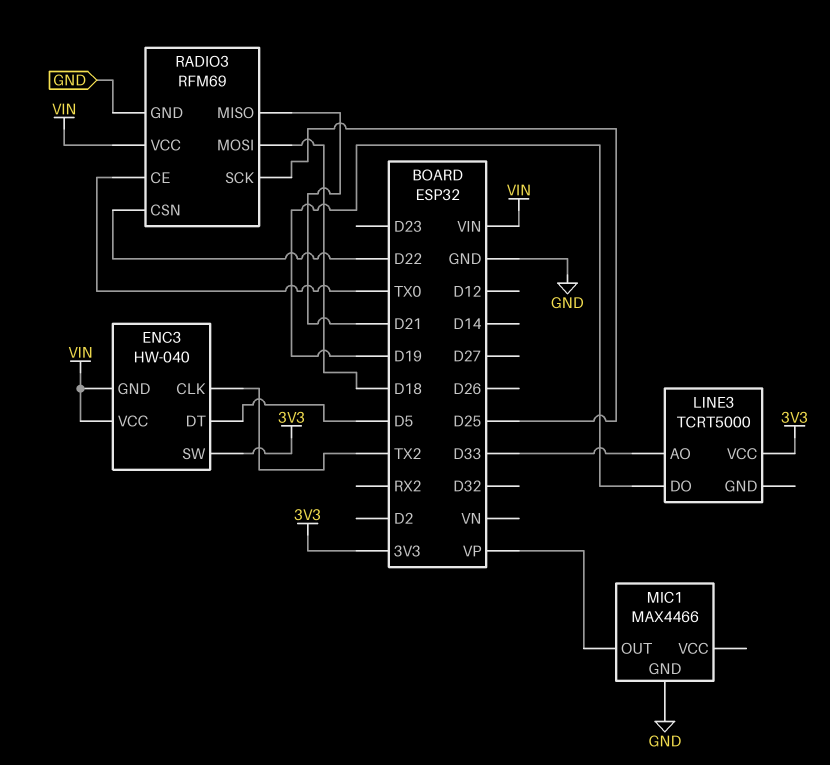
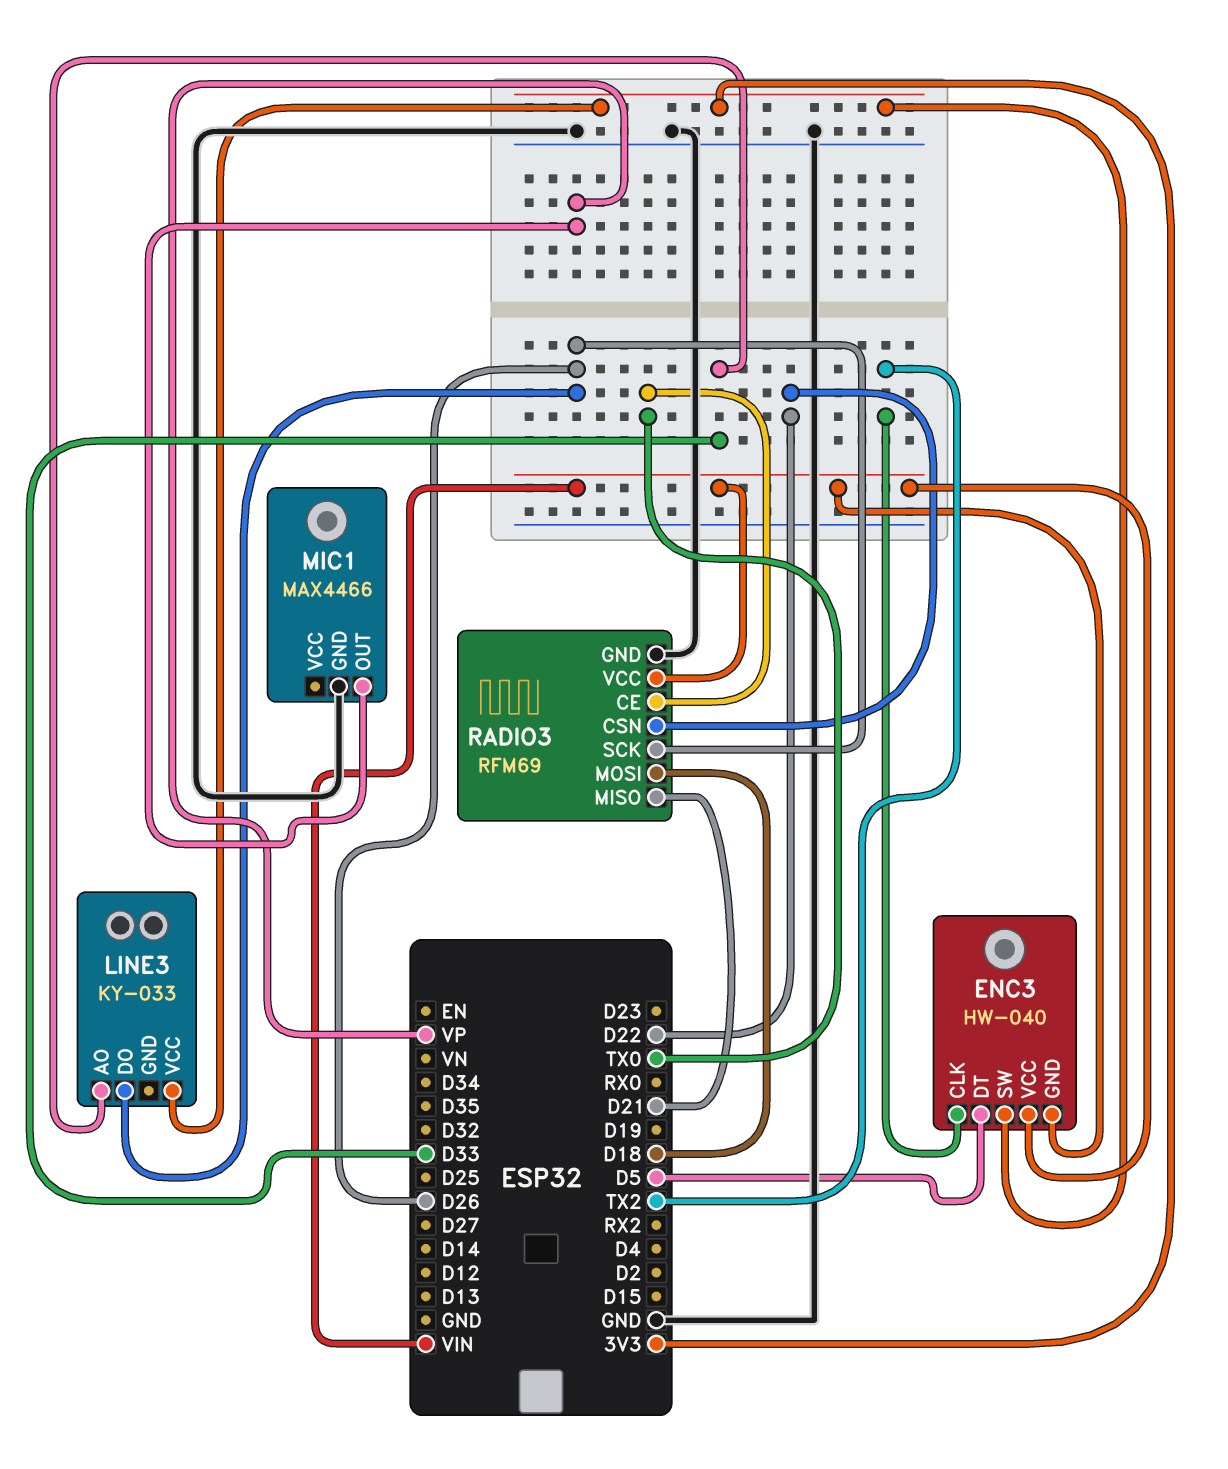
LINE3: TCRT5000 -> KY-033
LINE3 pin DO: D19 -> D26
RADIO3 pin SCK: D25 -> D26

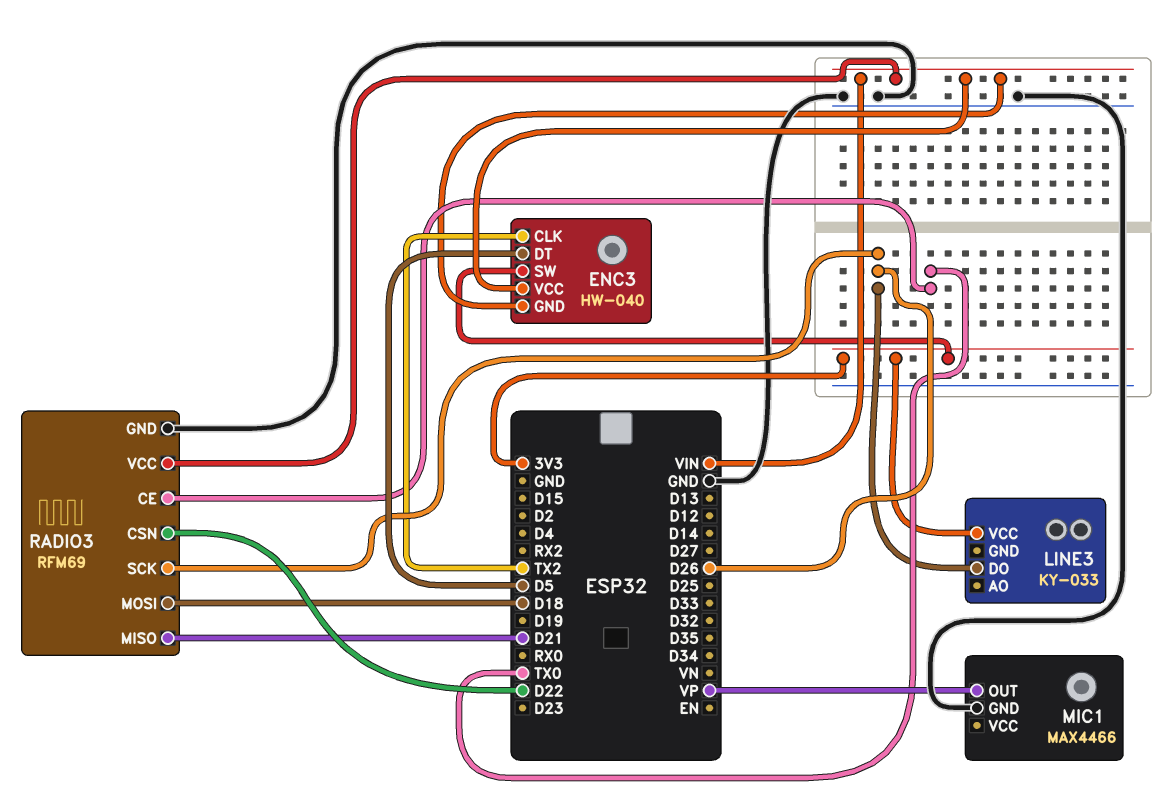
LINE3 pin AO: D33 -> none

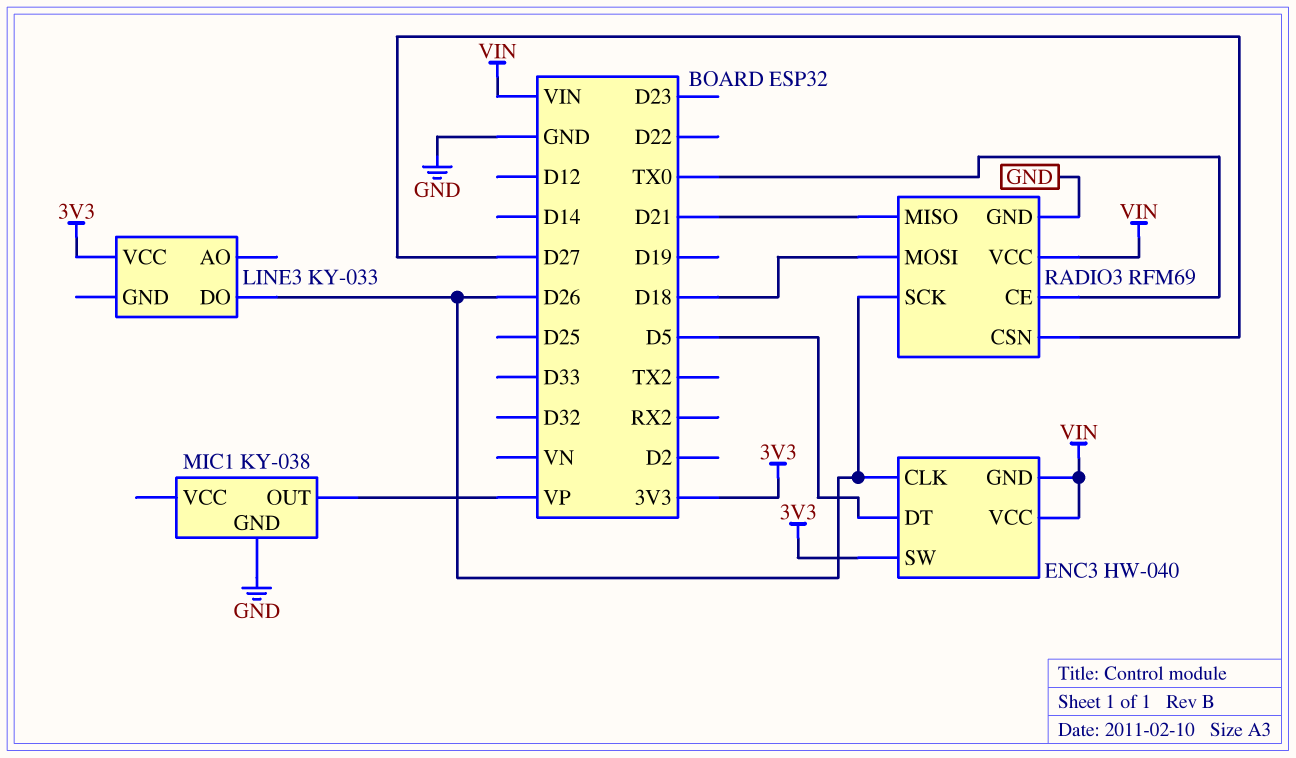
ENC3 pin CLK: TX2 -> D26
MIC1: MAX4466 -> KY-038
RADIO3 pin CSN: D22 -> D27

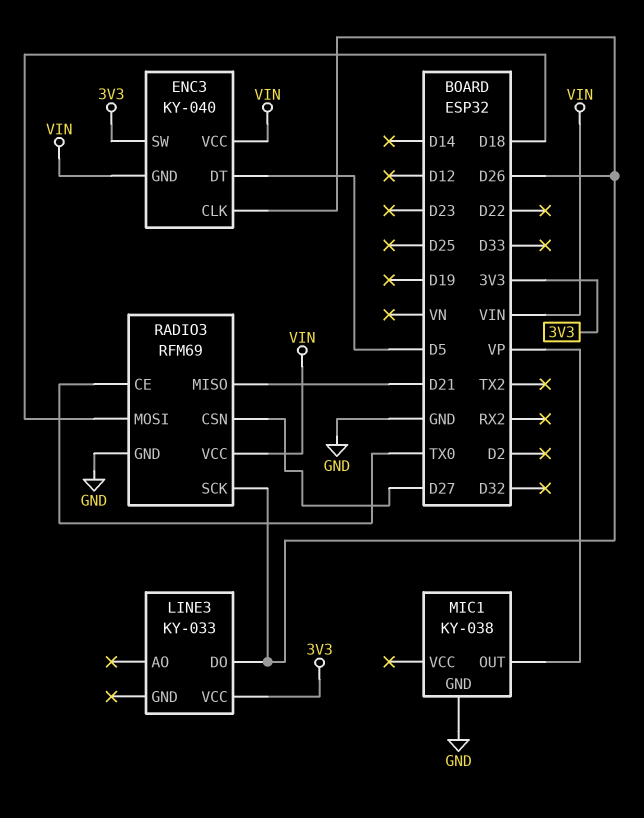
ENC3: HW-040 -> KY-040

